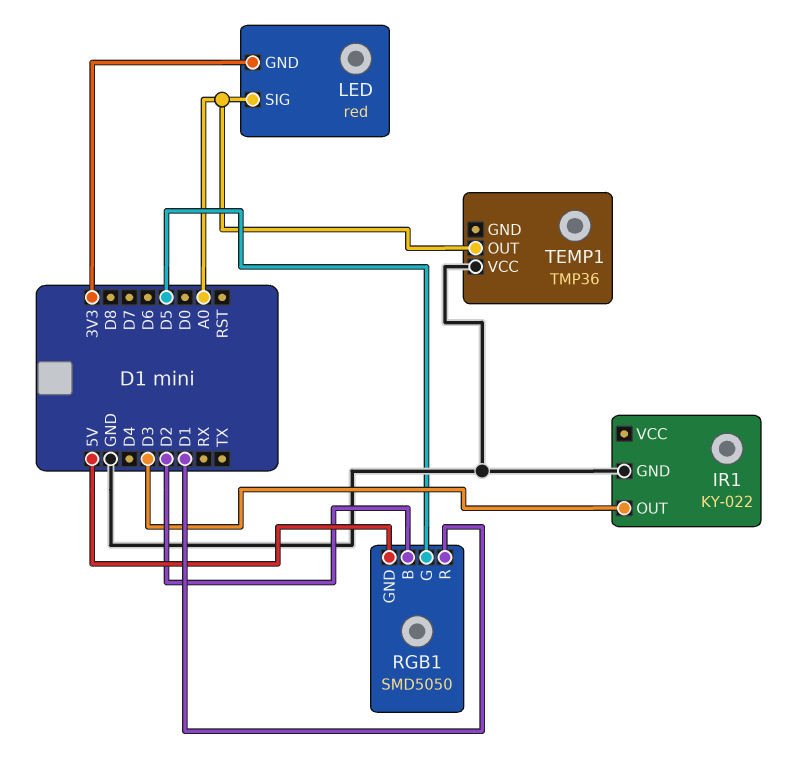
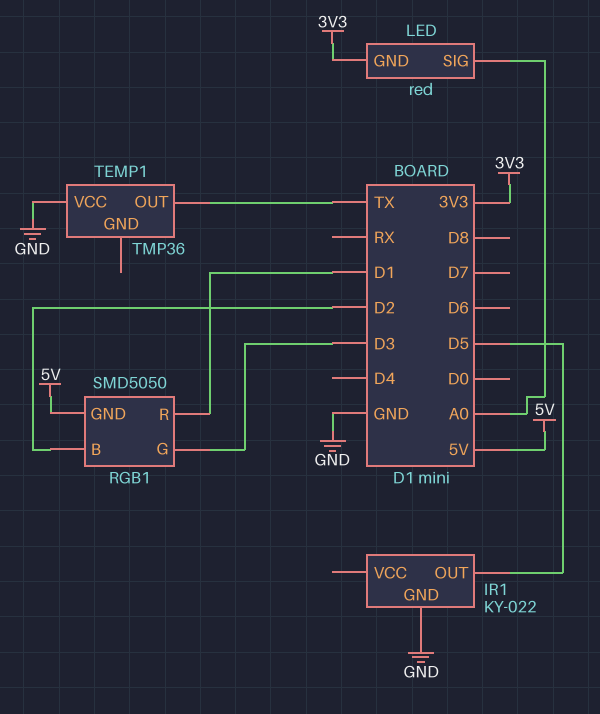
IR1 pin OUT: D3 -> D5
RGB1 pin G: D5 -> D3
TEMP1 pin OUT: A0 -> TX

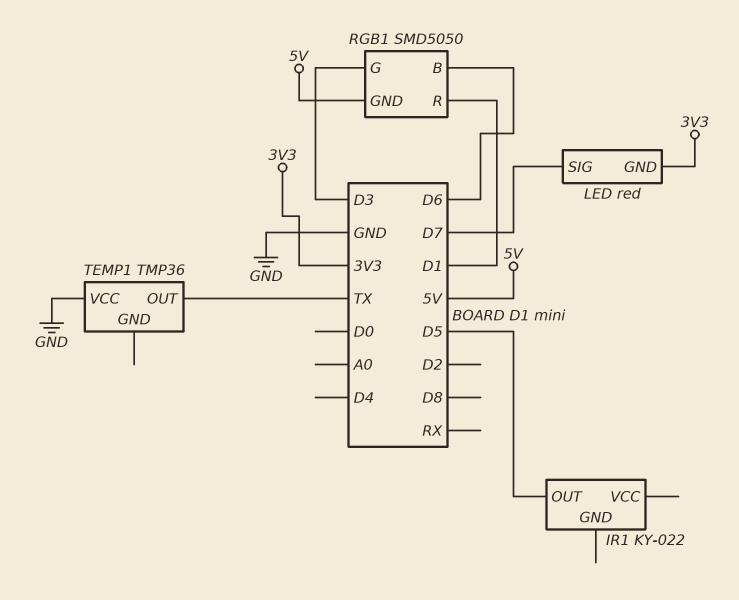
IR1 pin GND: GND -> none
LED pin SIG: A0 -> D7
RGB1 pin B: D2 -> D6

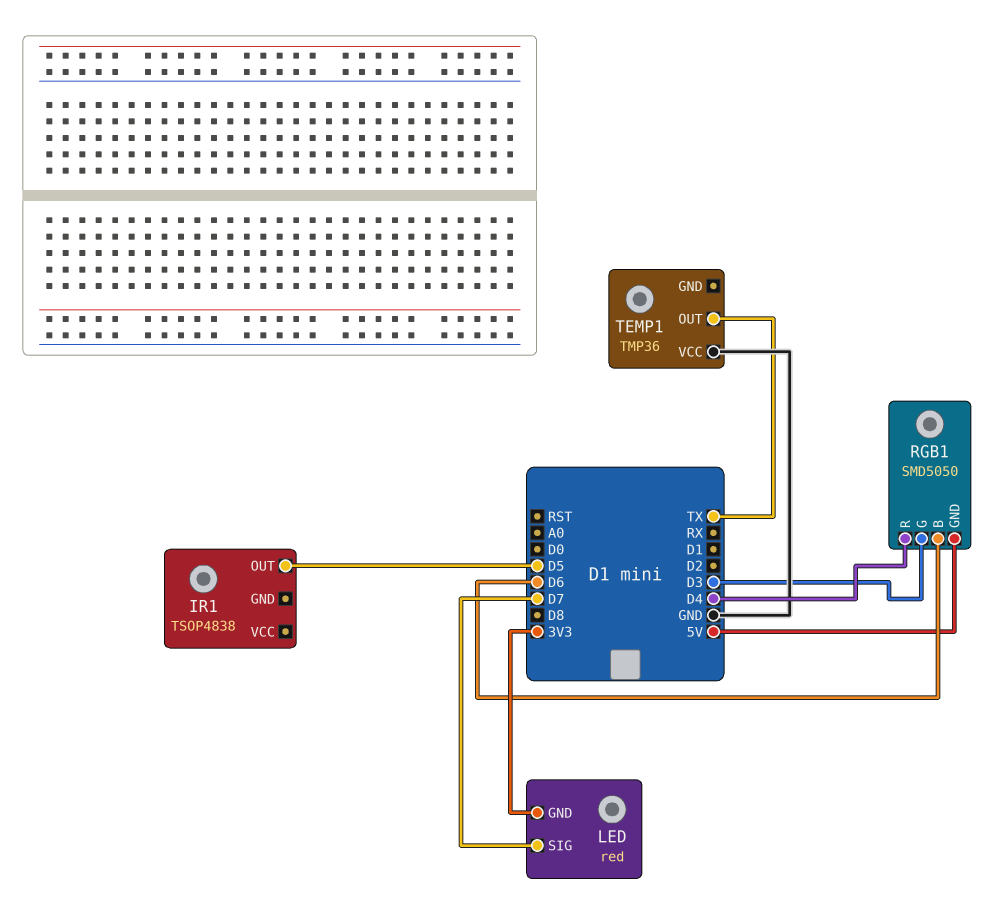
IR1: KY-022 -> TSOP4838
RGB1 pin R: D1 -> D4

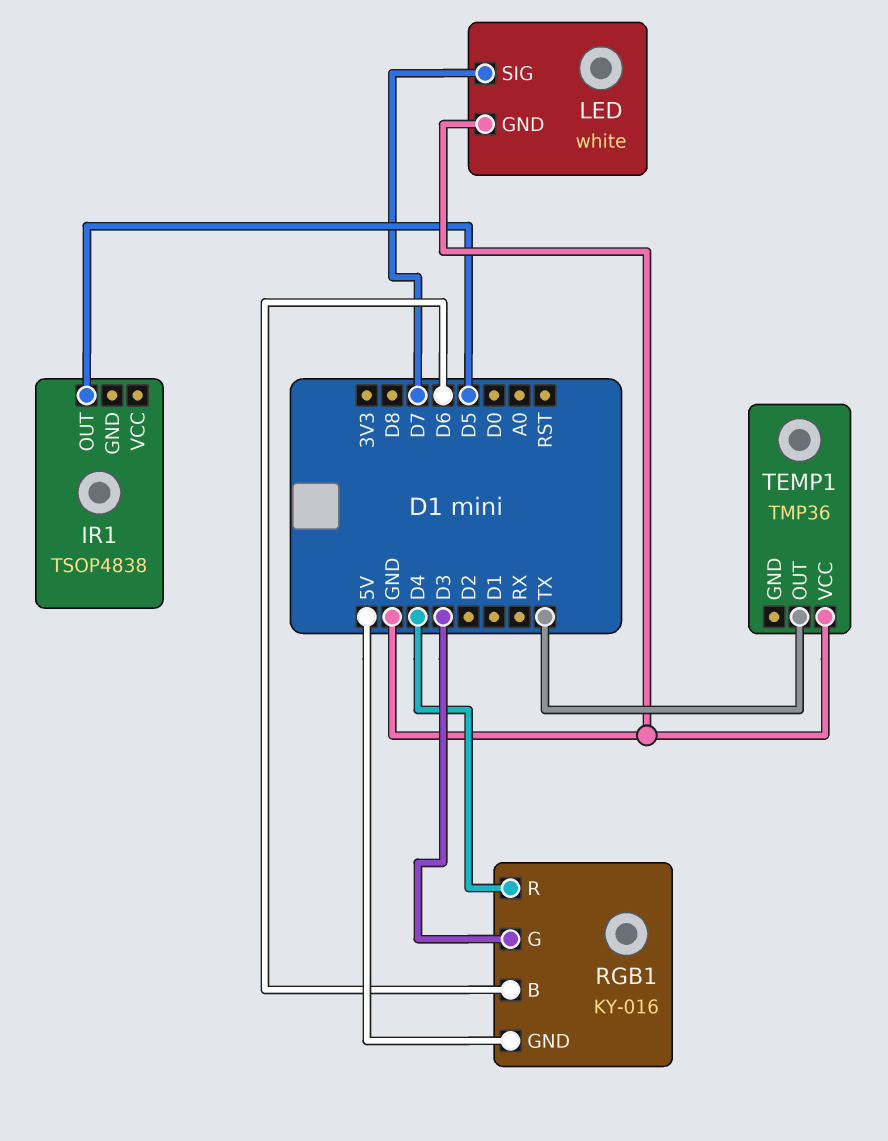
LED: red -> white
LED pin GND: 3V3 -> GND
RGB1: SMD5050 -> KY-016

